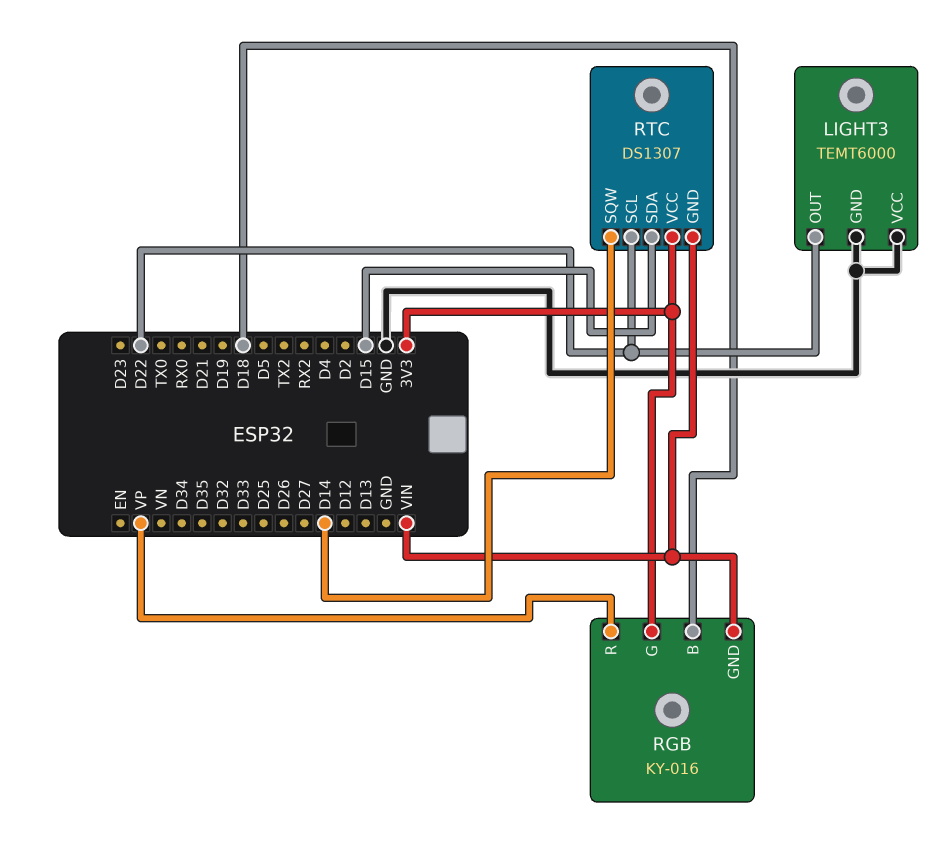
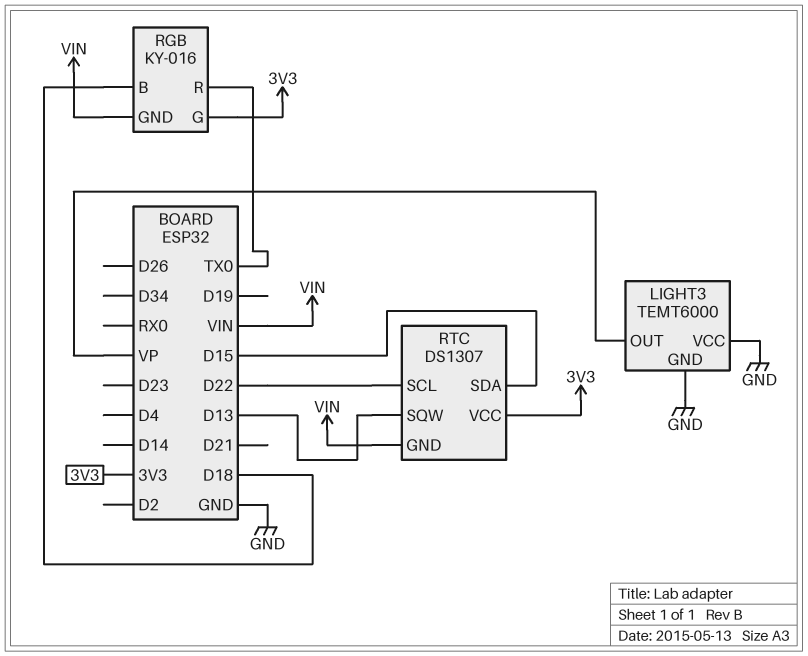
LIGHT3 pin OUT: D22 -> VP
RGB pin R: VP -> TX0
RTC pin SQW: D14 -> D13

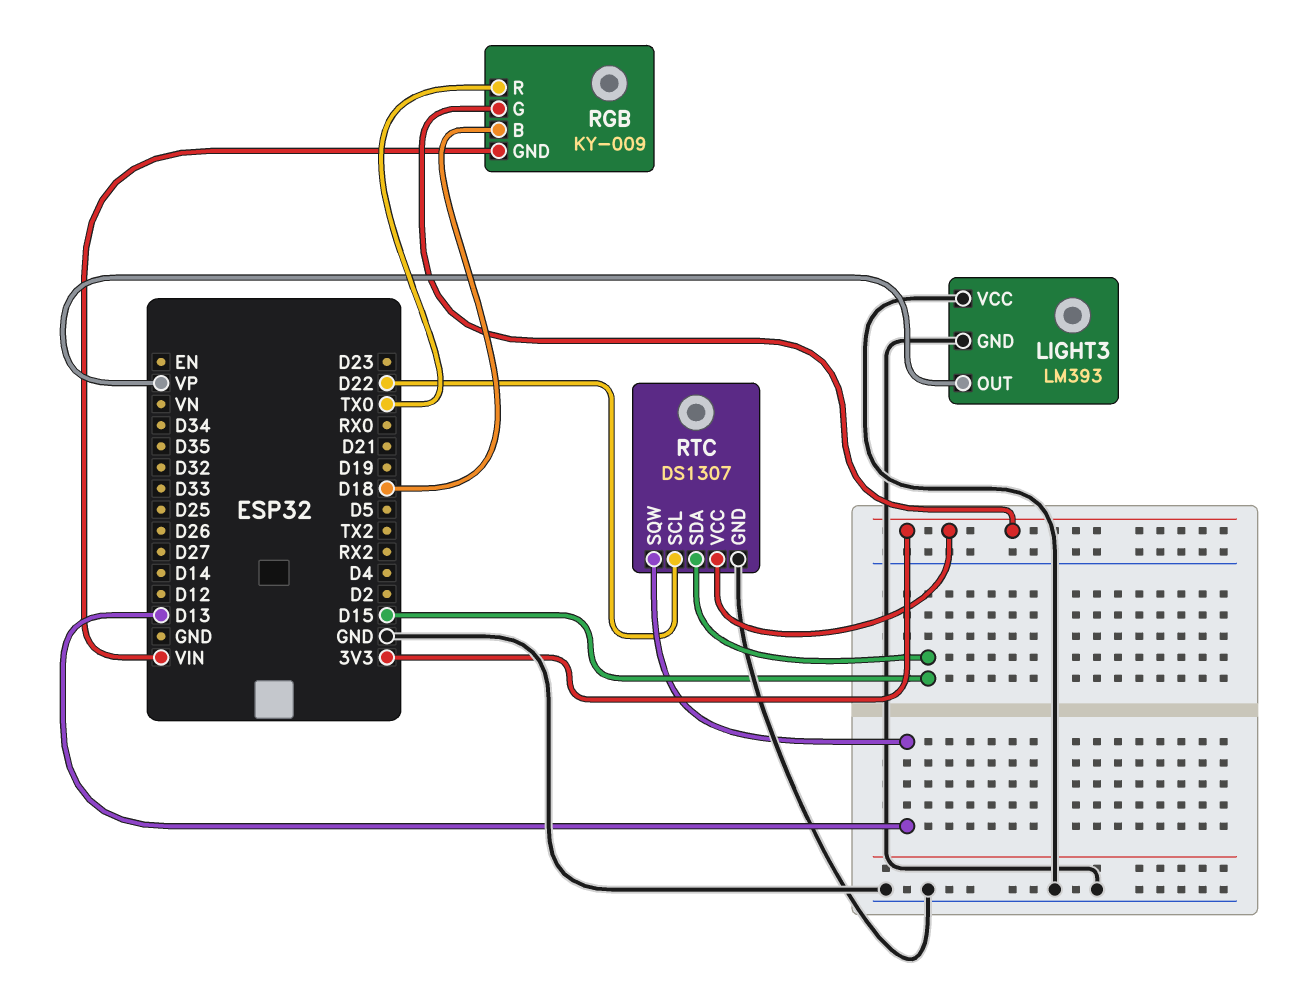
LIGHT3: TEMT6000 -> LM393
RGB: KY-016 -> KY-009
RTC pin GND: VIN -> GND

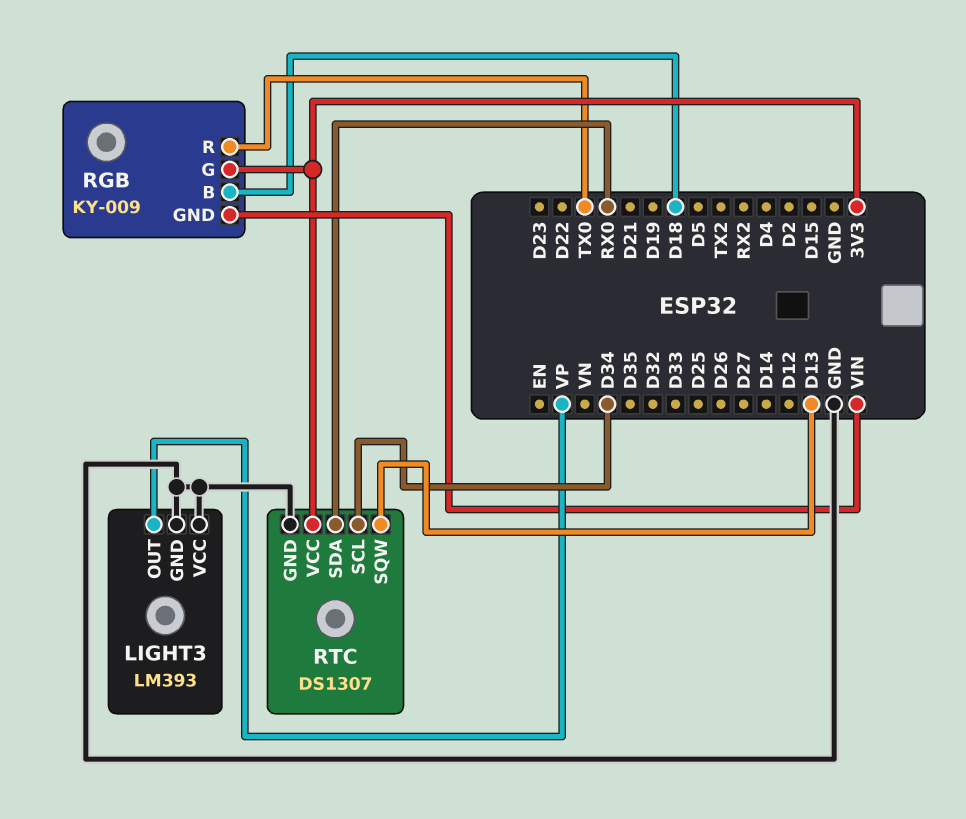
RTC pin SCL: D22 -> D34
RTC pin SDA: D15 -> RX0

